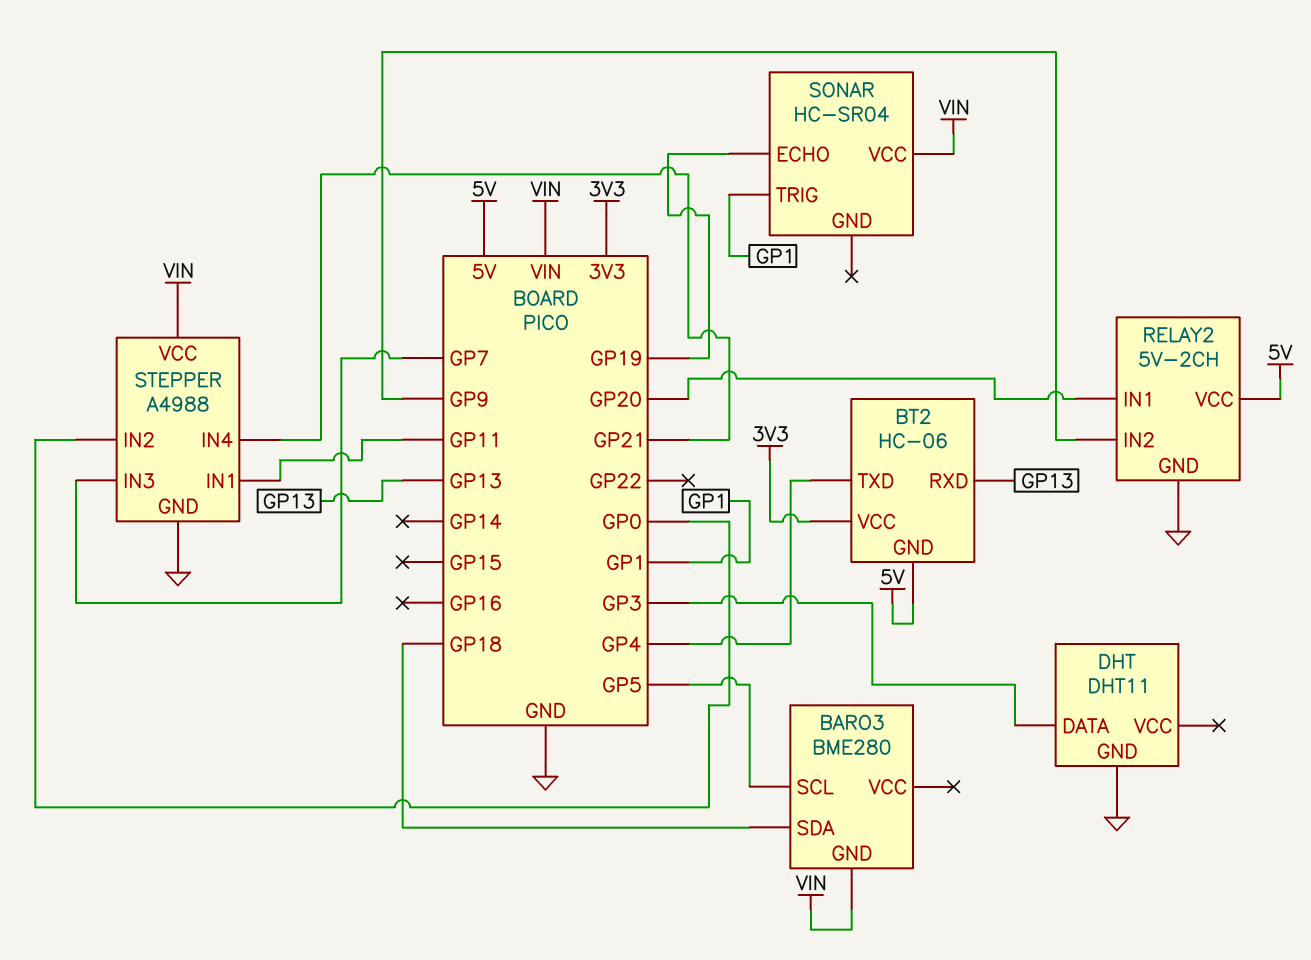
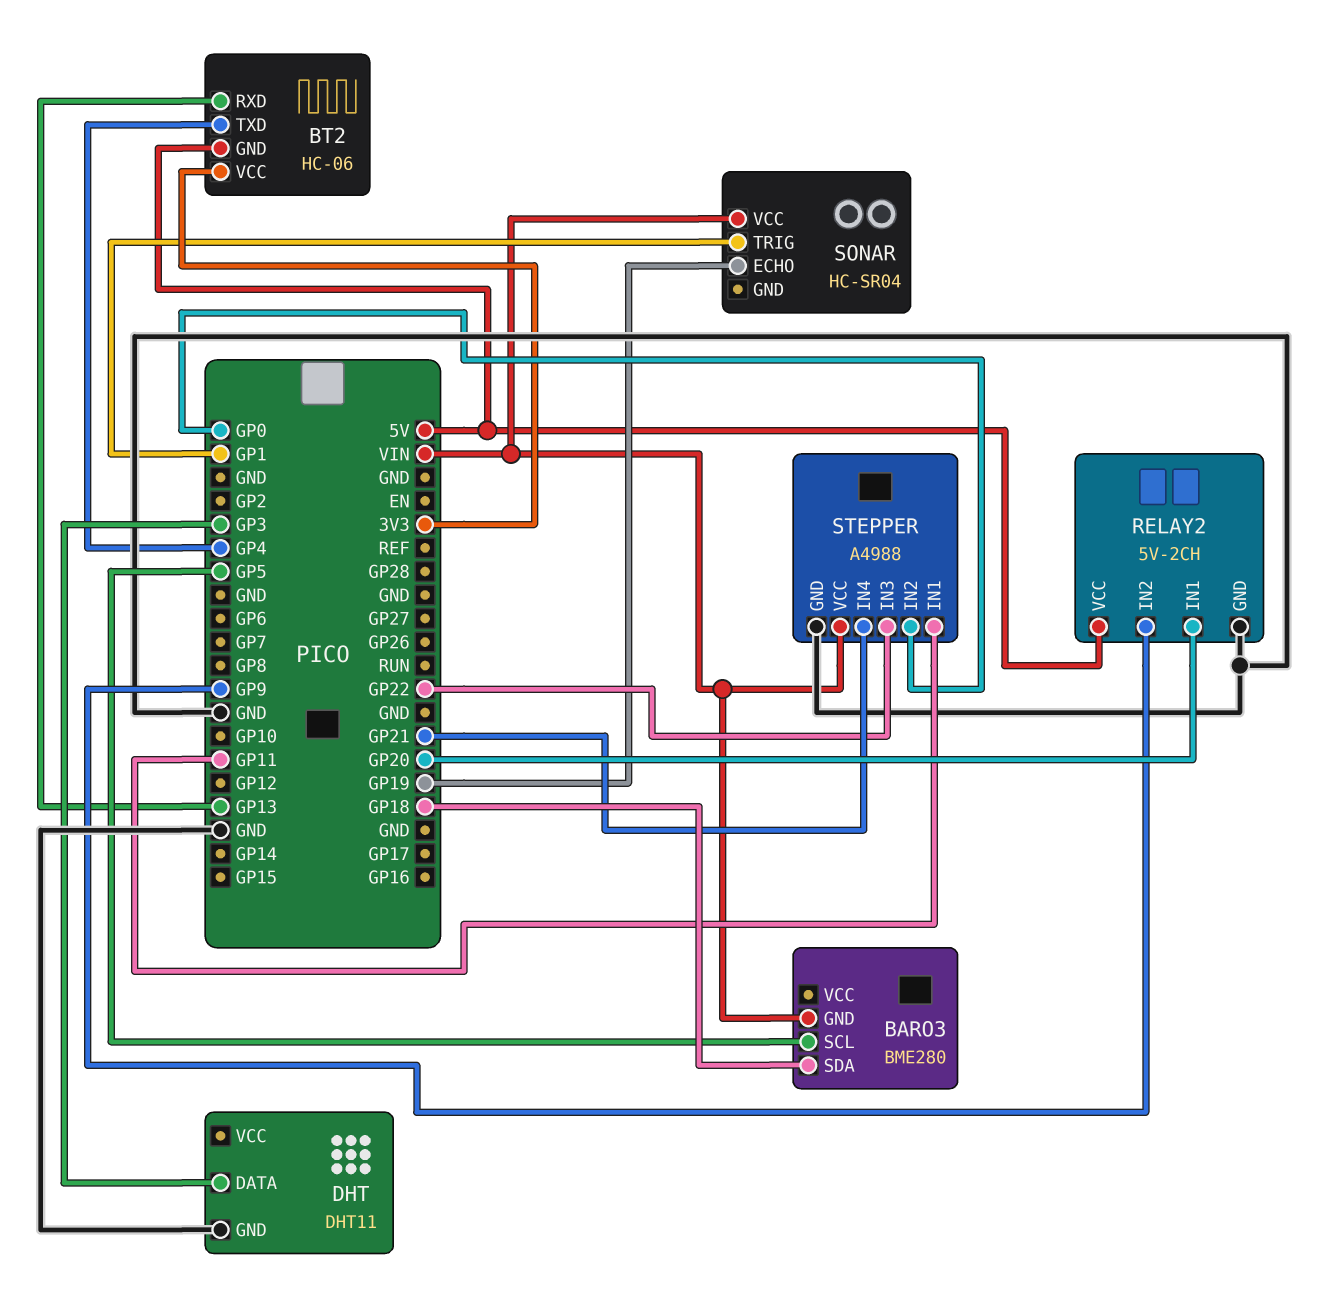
STEPPER pin IN3: GP7 -> GP22

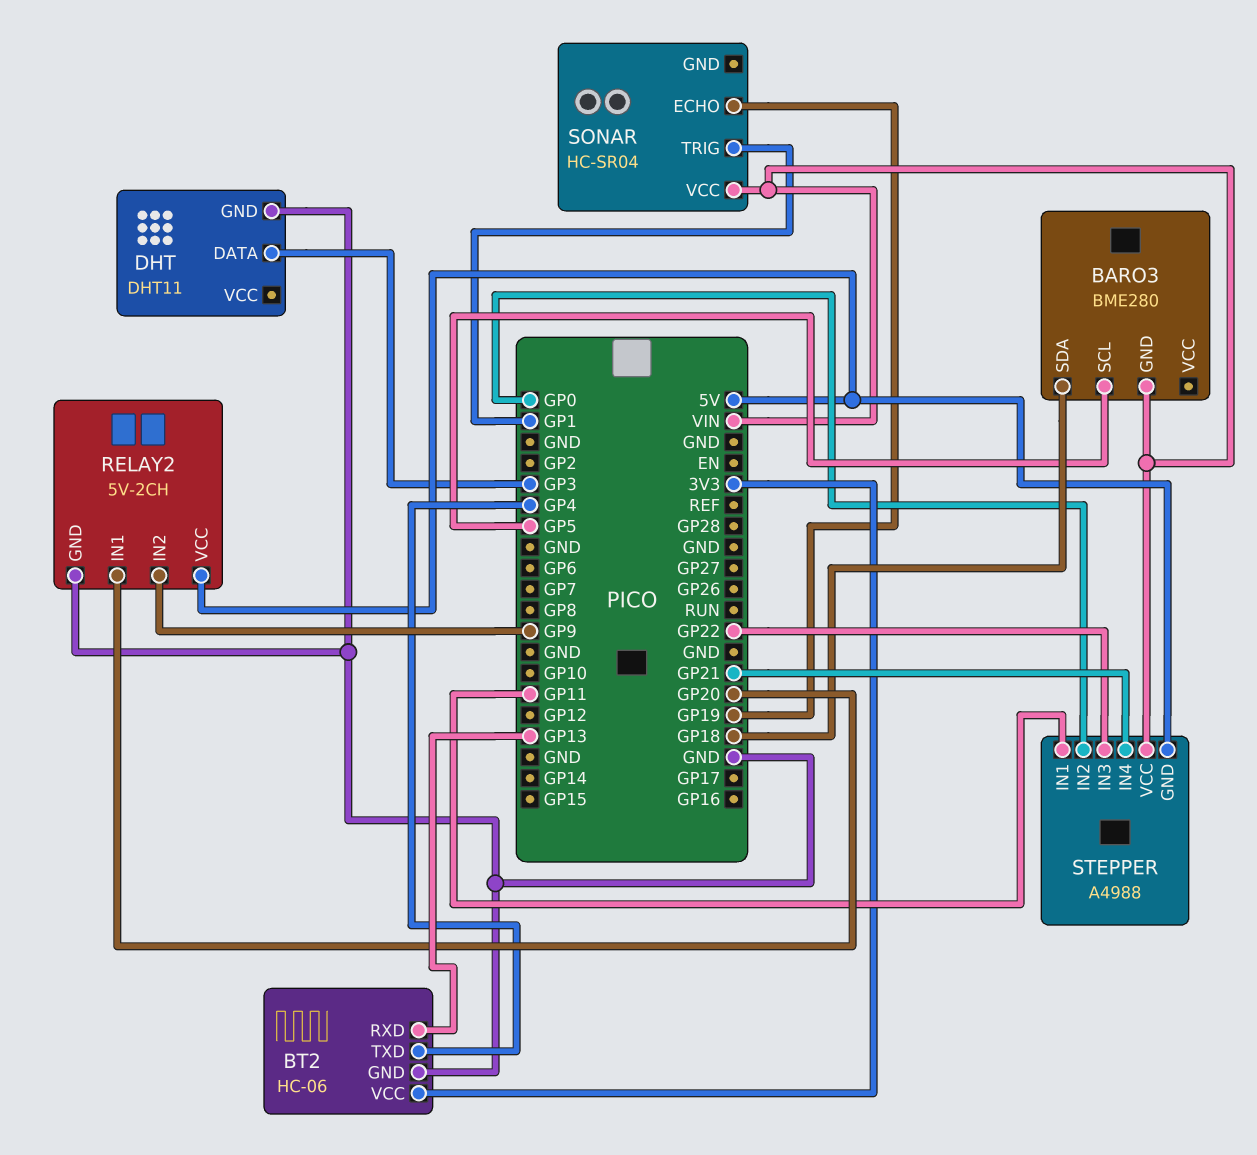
BT2 pin GND: 5V -> GND
STEPPER pin GND: GND -> 5V

